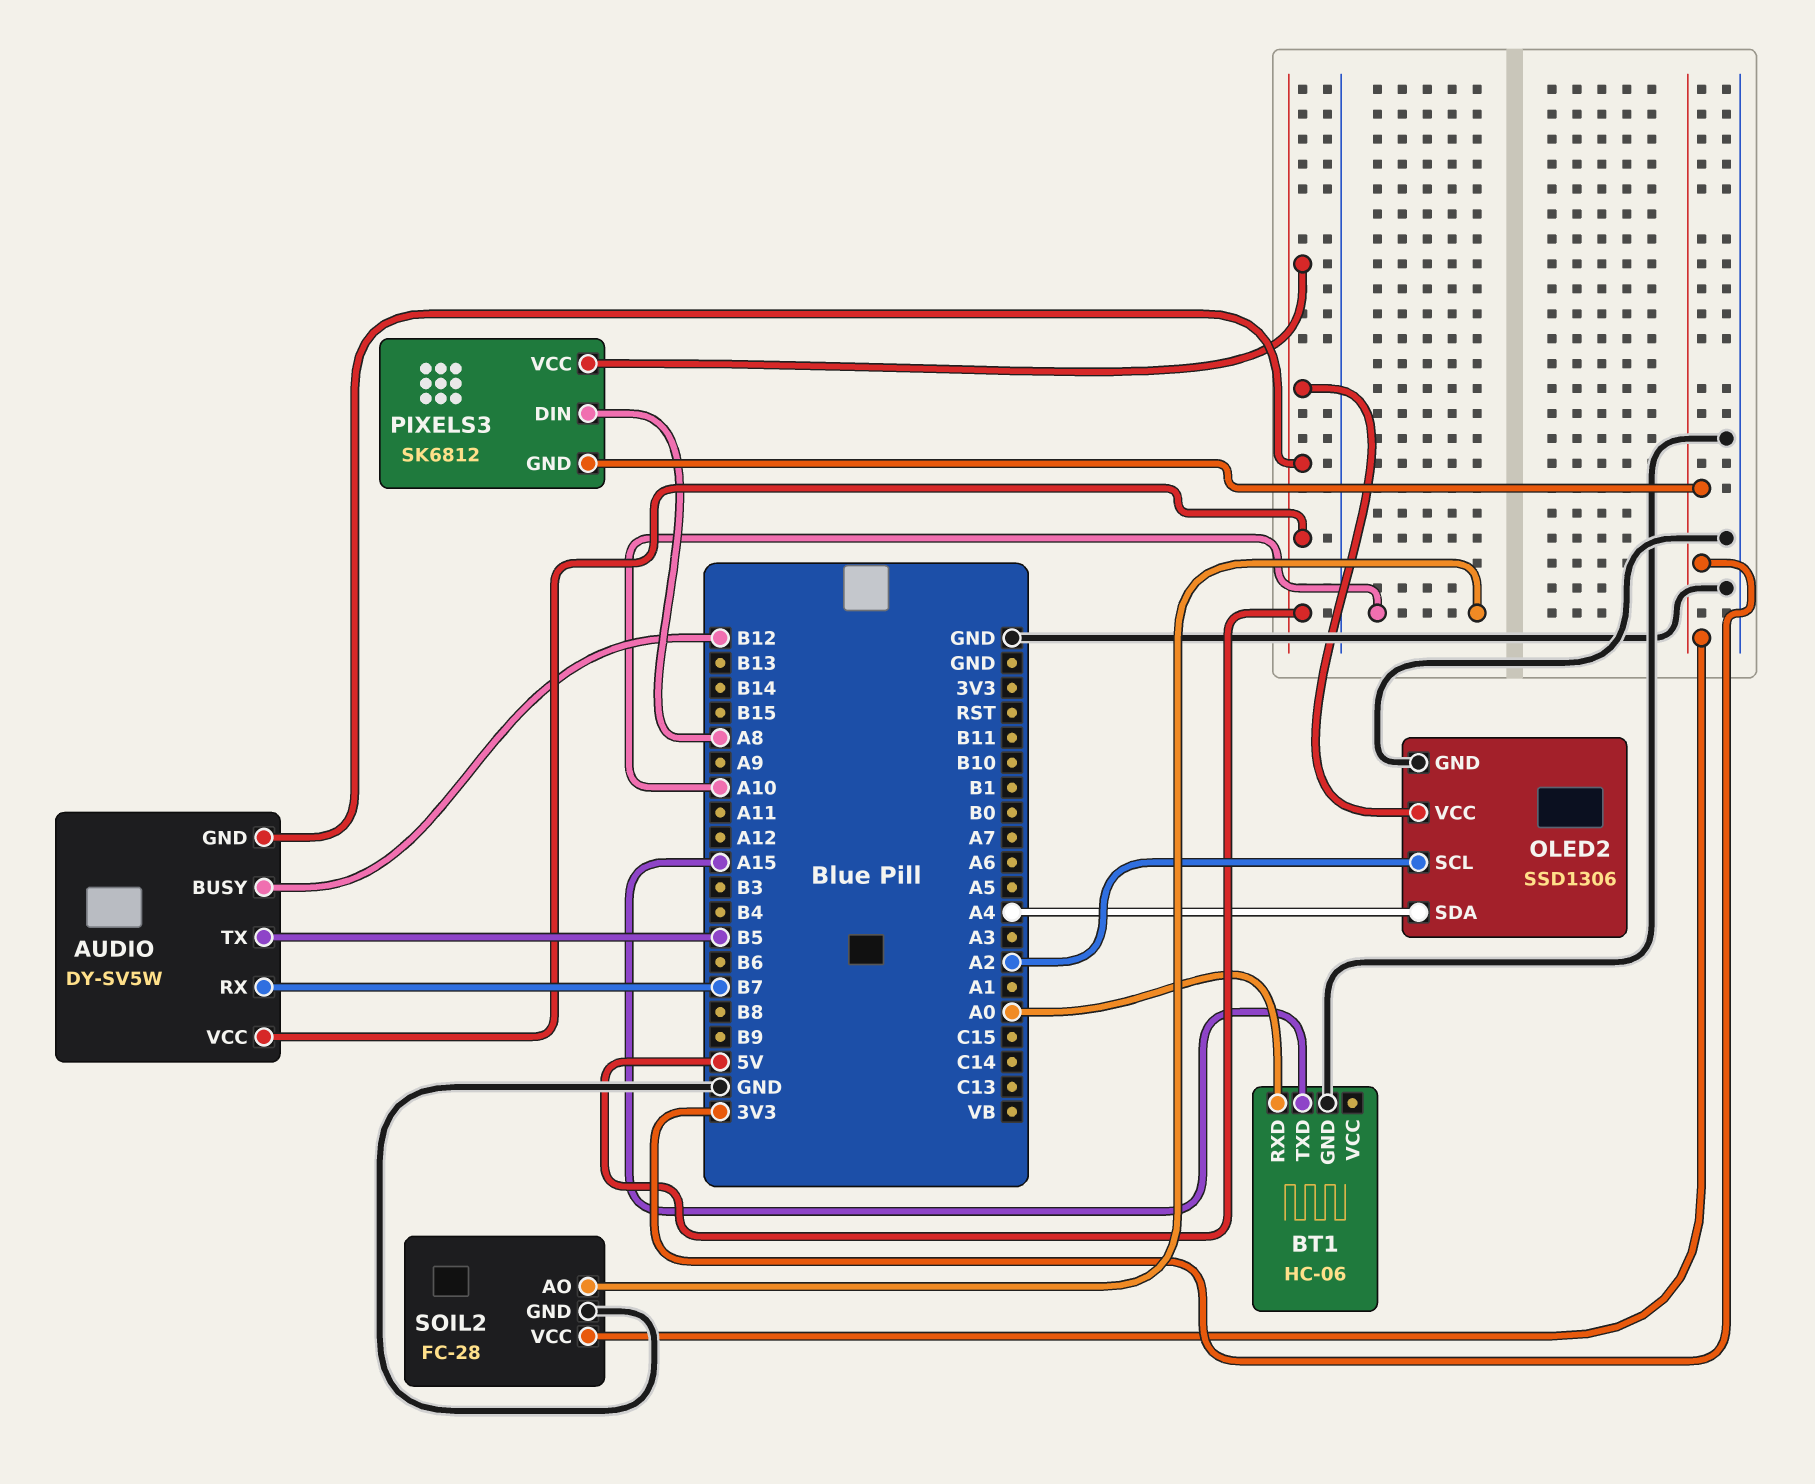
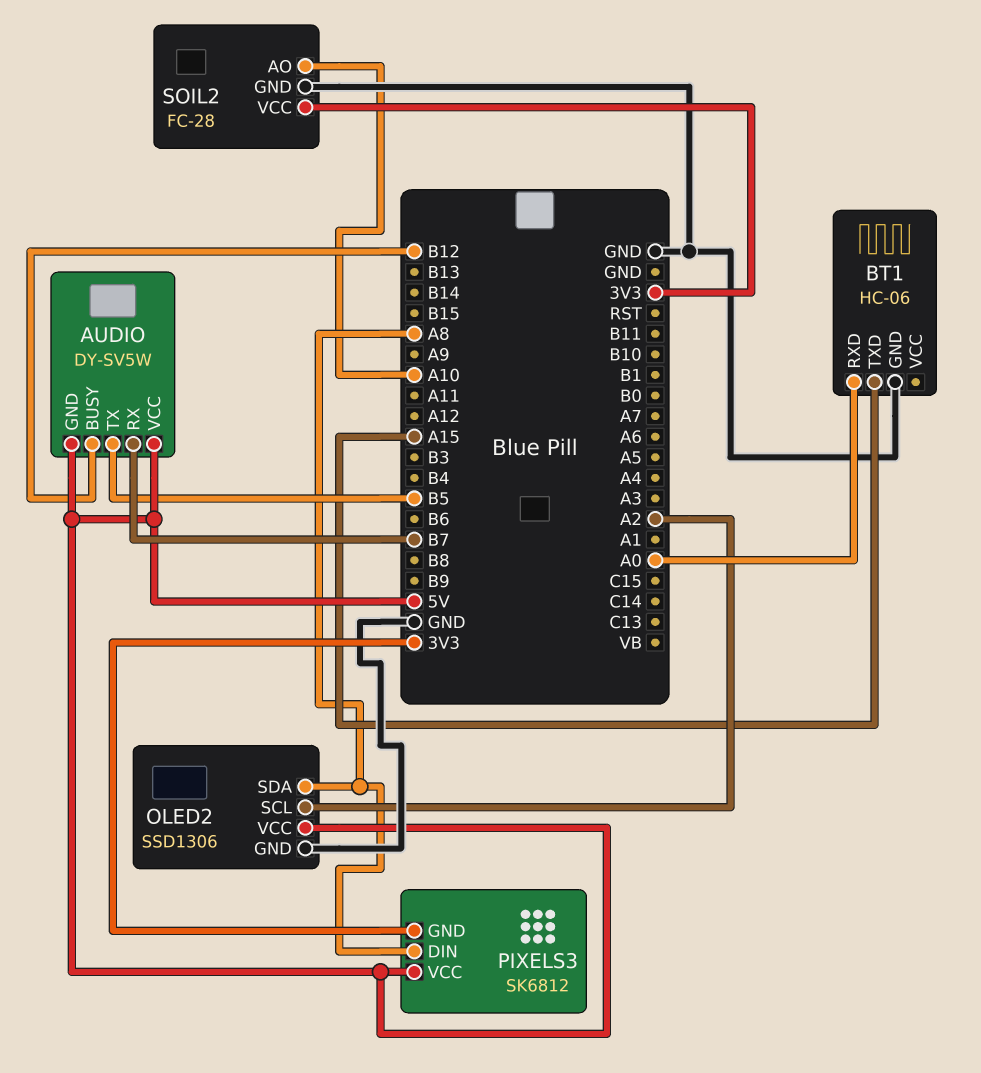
OLED2 pin SDA: A4 -> A8

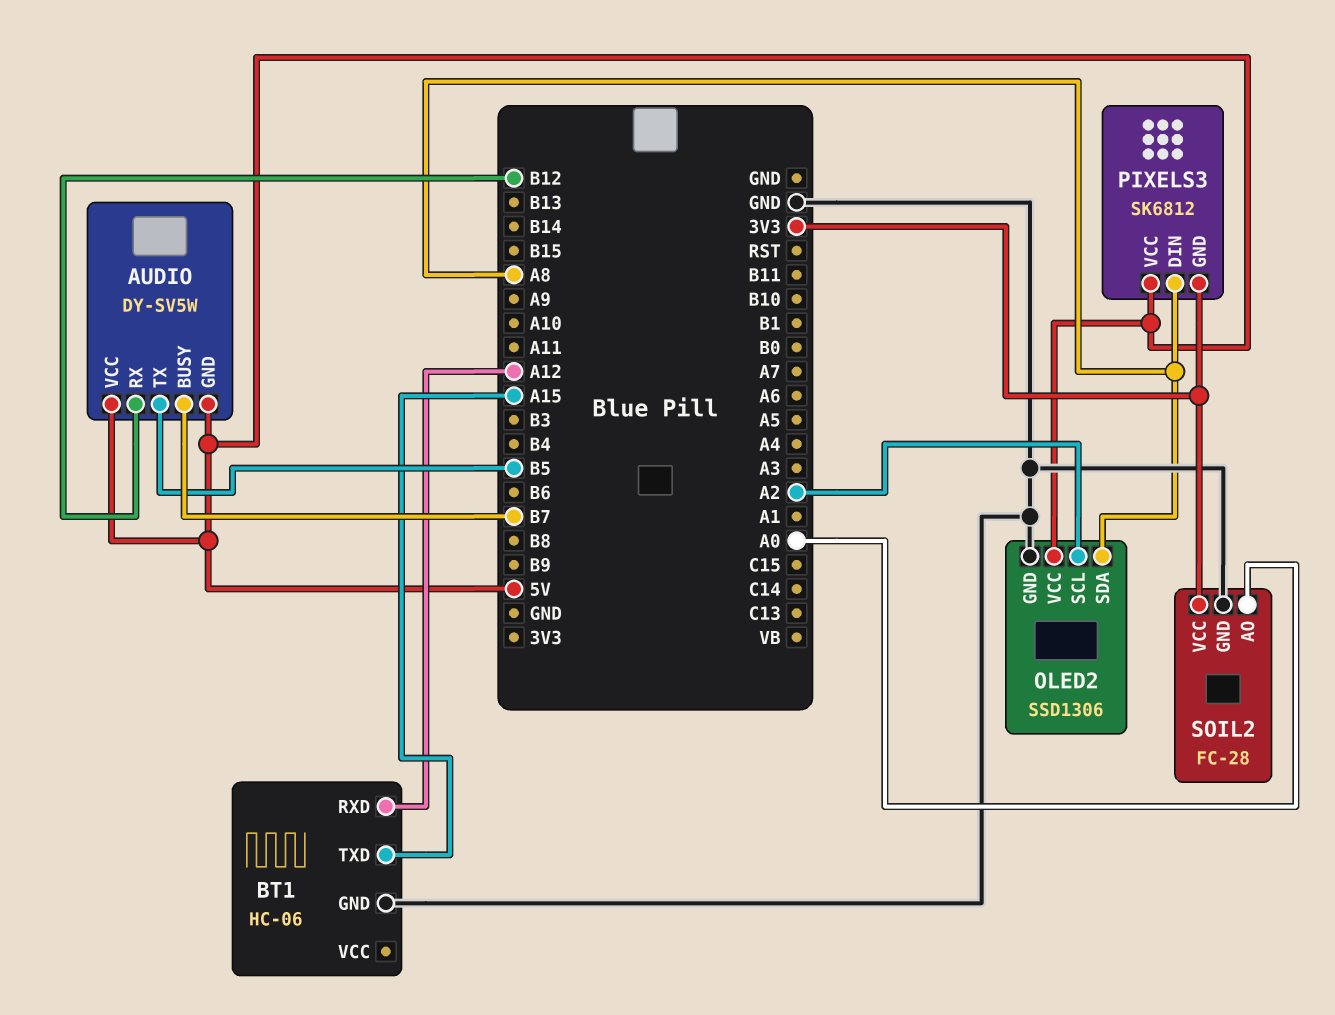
AUDIO pin BUSY: B12 -> B7
AUDIO pin RX: B7 -> B12
BT1 pin RXD: A0 -> A12
SOIL2 pin AO: A10 -> A0

